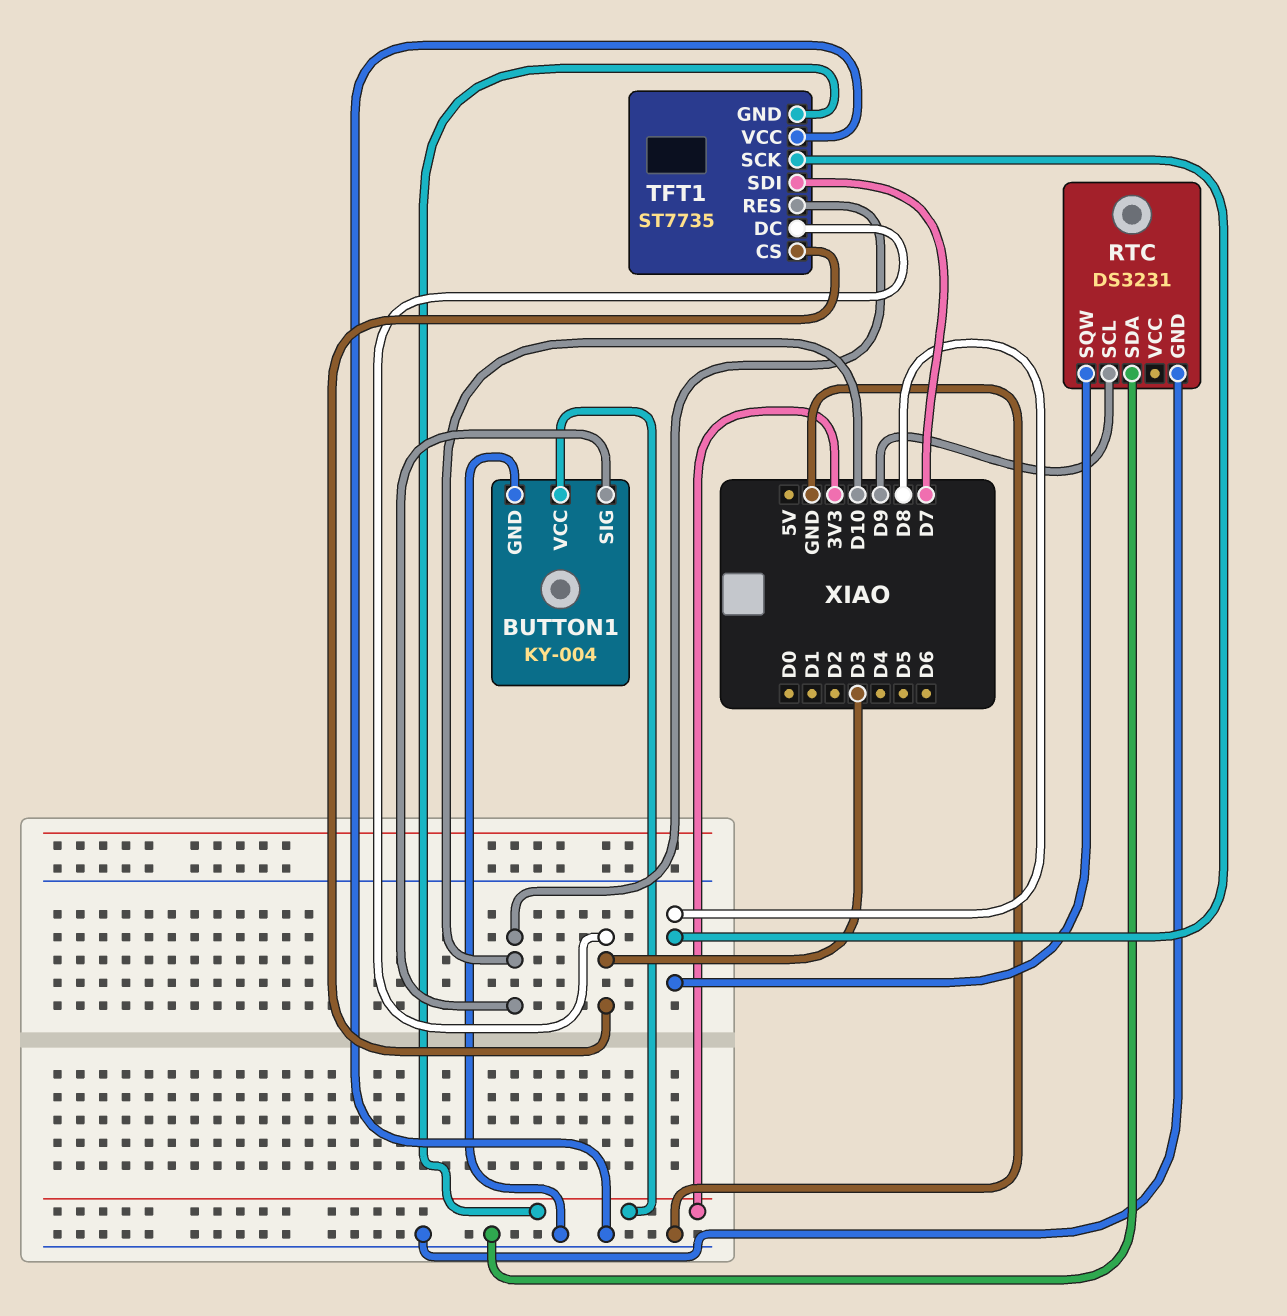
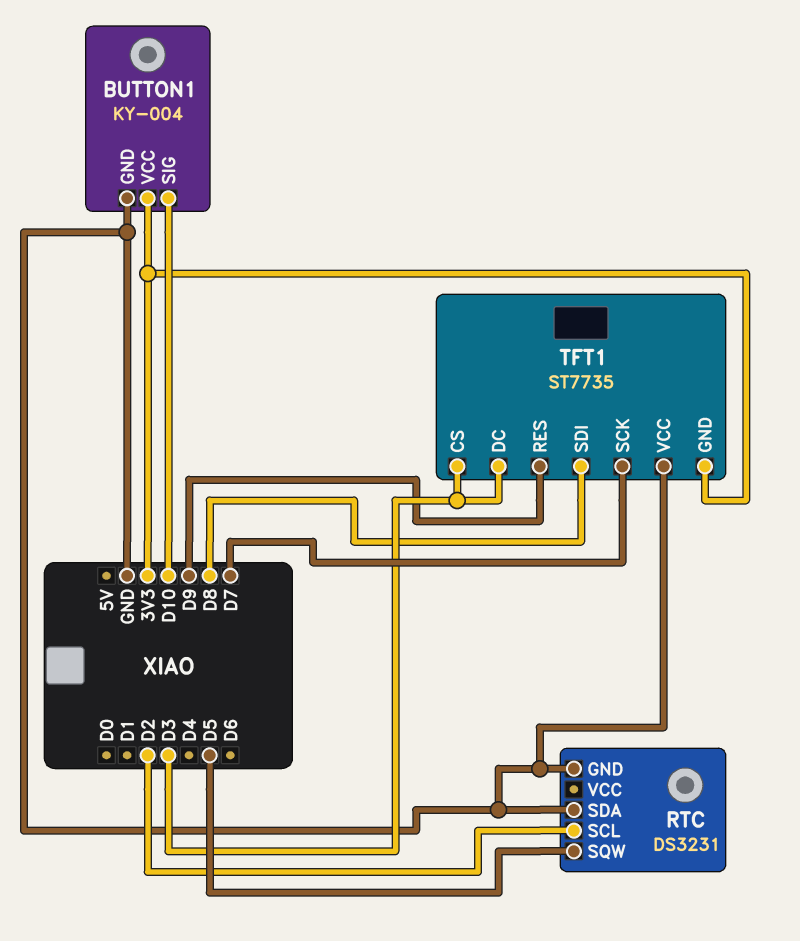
RTC pin SCL: D9 -> D2
RTC pin SQW: D8 -> D5
TFT1 pin RES: D10 -> D9
TFT1 pin SCK: D8 -> D7
TFT1 pin SDI: D7 -> D8

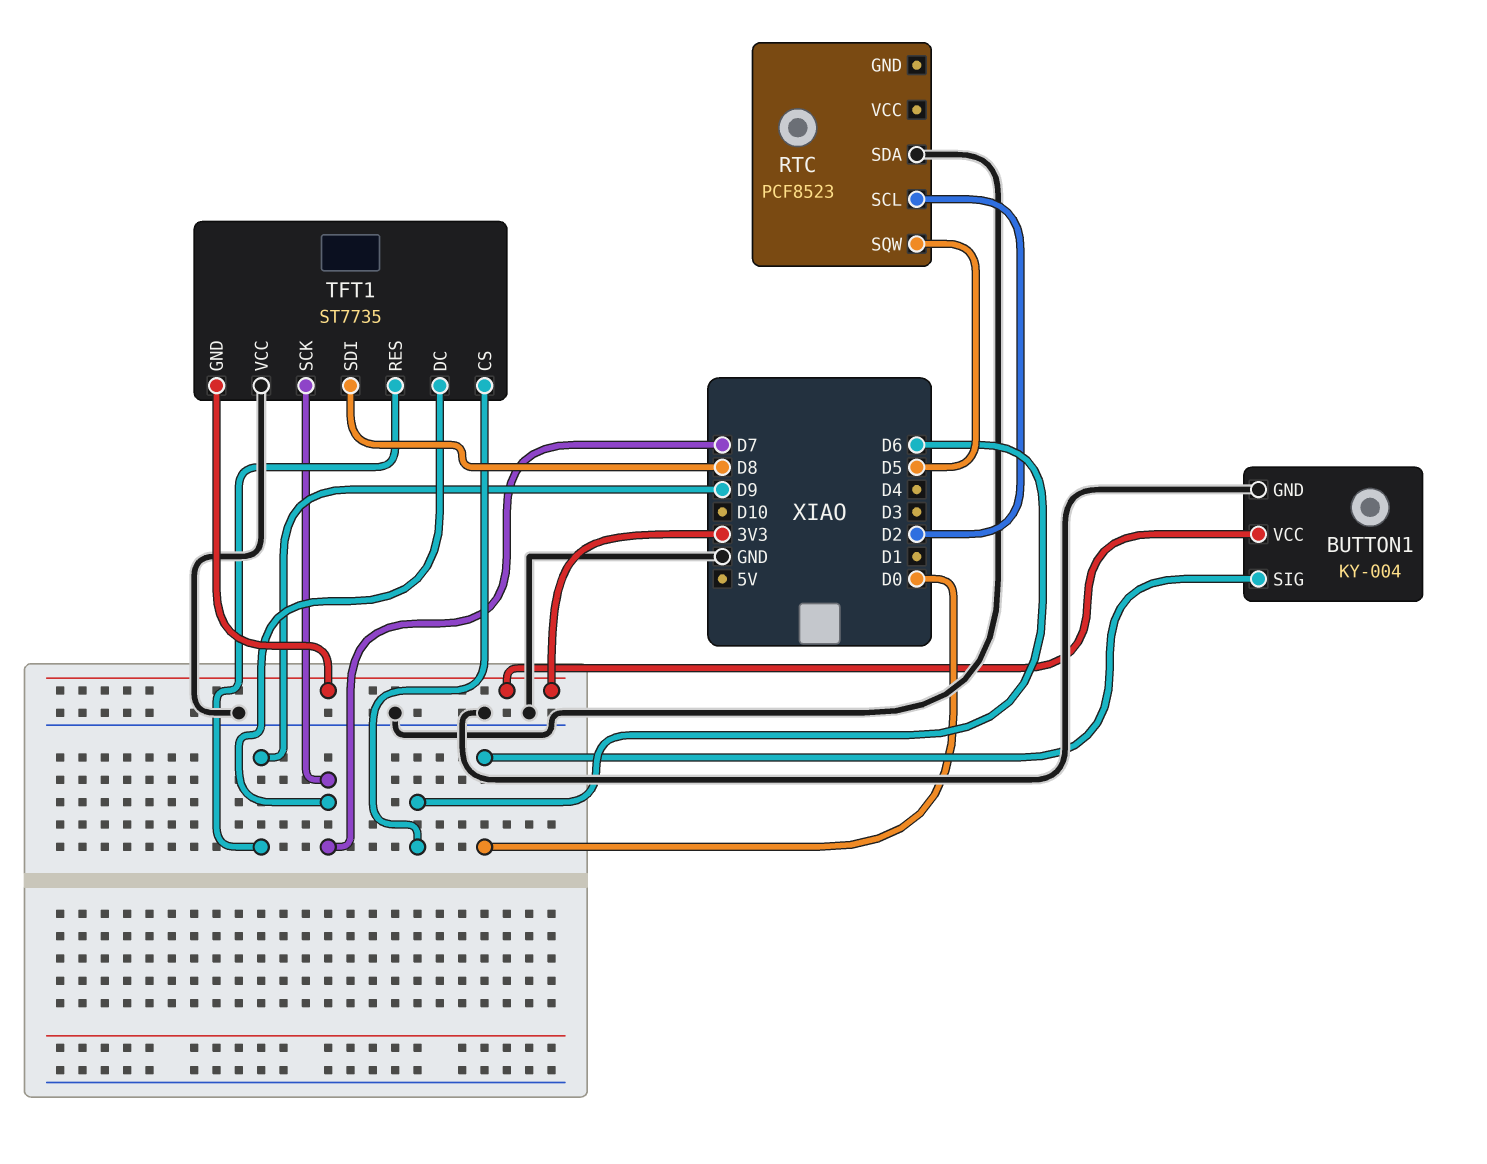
BUTTON1 pin SIG: D10 -> D0
RTC: DS3231 -> PCF8523
RTC pin GND: GND -> none
TFT1 pin CS: D3 -> D6
TFT1 pin DC: D3 -> D7

